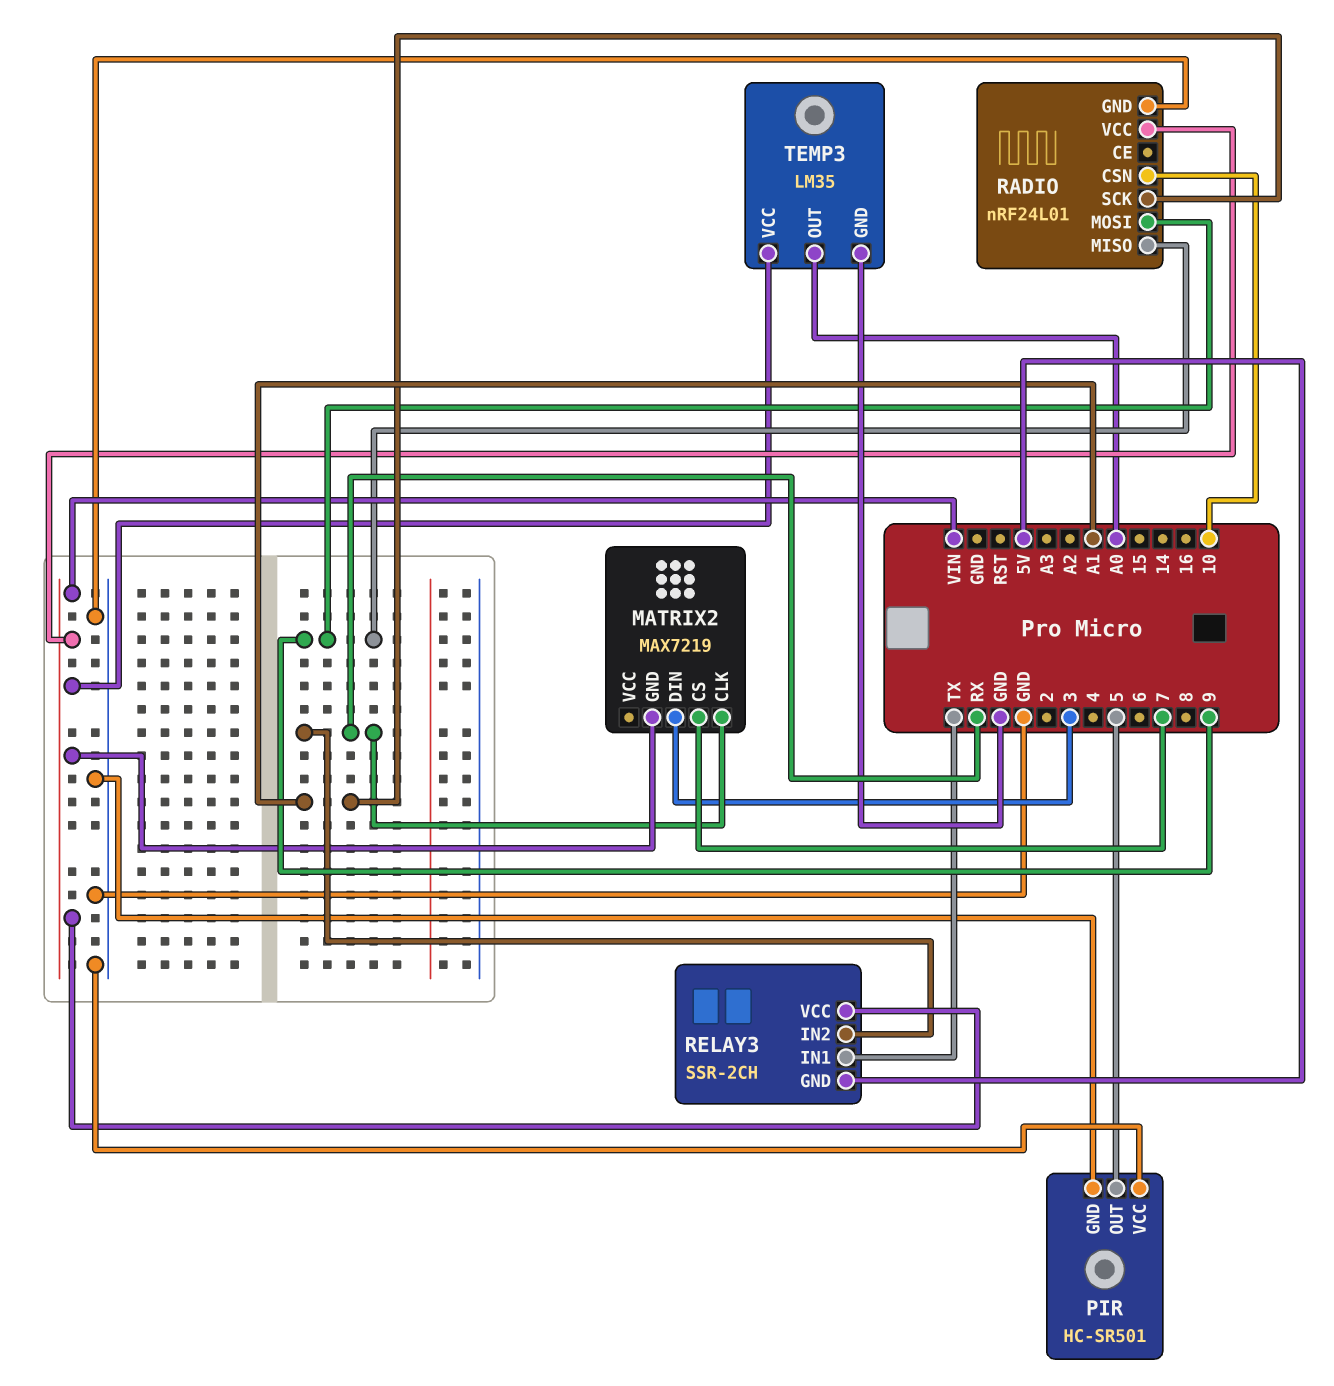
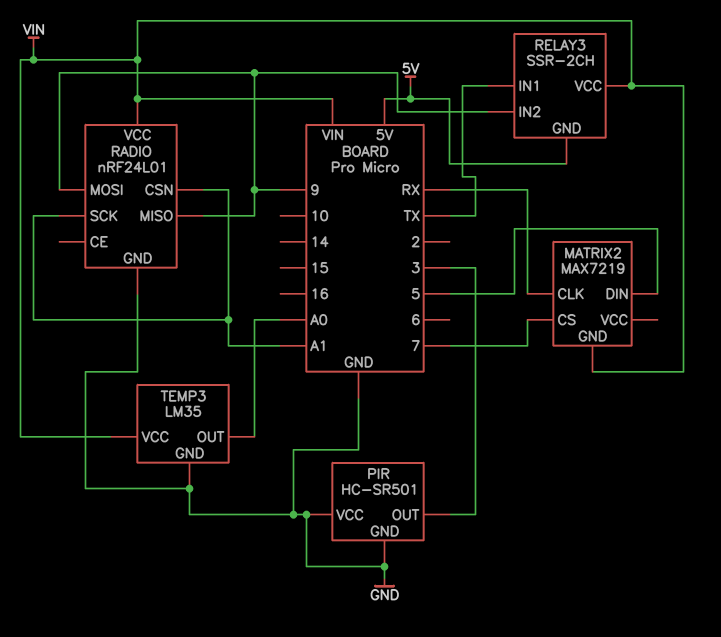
MATRIX2 pin DIN: 3 -> 5
PIR pin OUT: 5 -> 3
RADIO pin CSN: 10 -> A1
RELAY3 pin IN2: RX -> 9

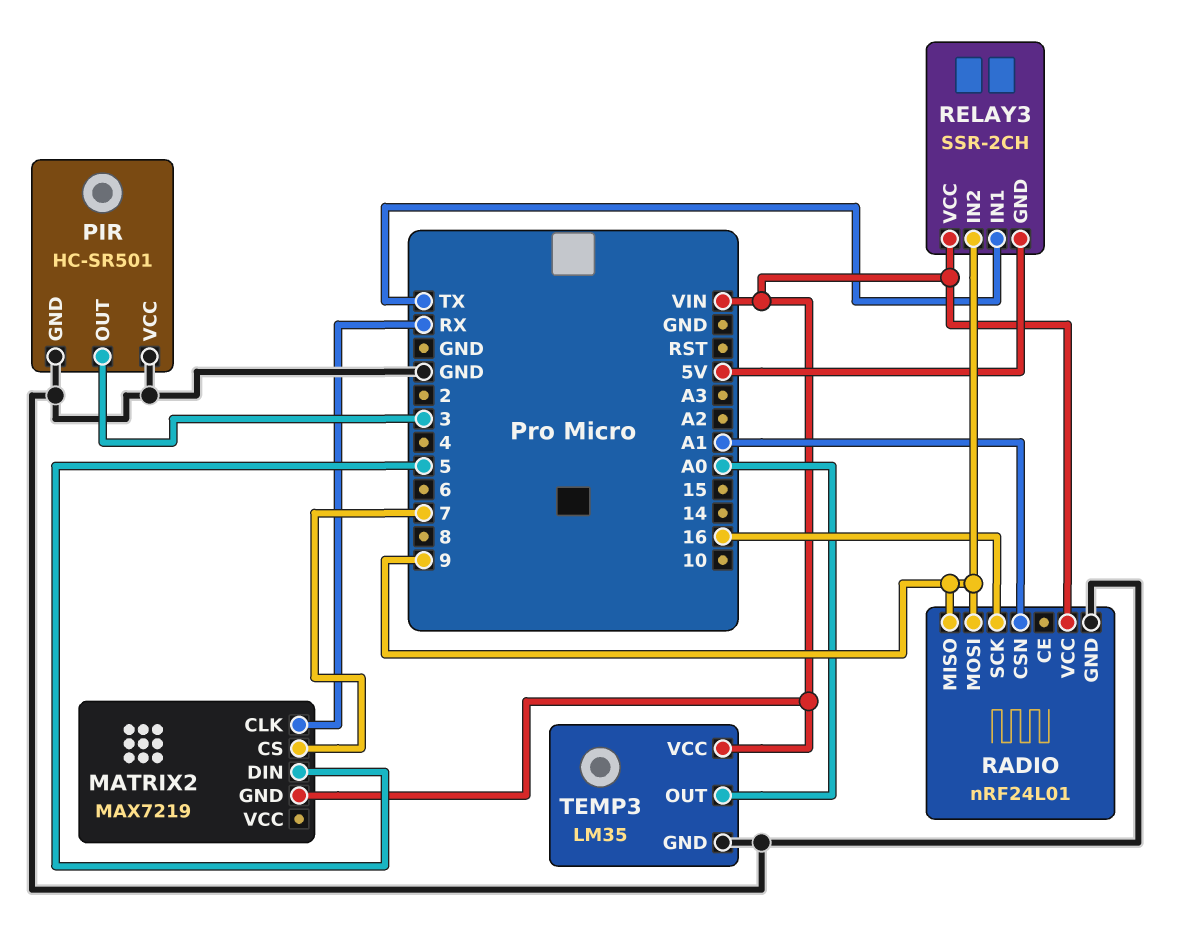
RADIO pin SCK: A1 -> 16

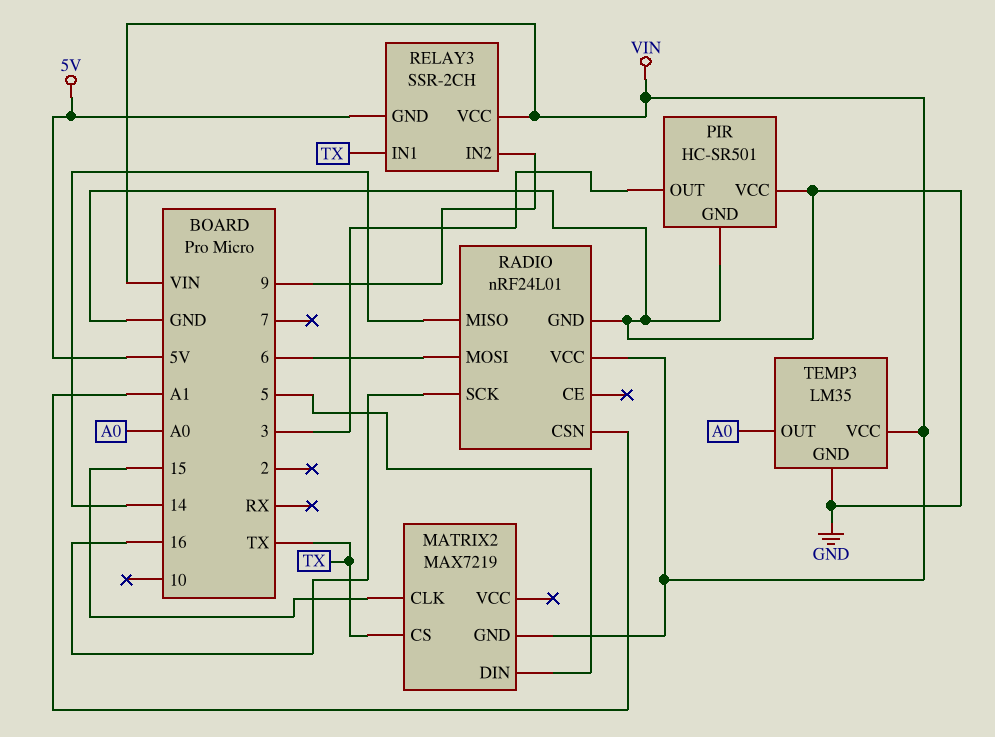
MATRIX2 pin CLK: RX -> 15
MATRIX2 pin CS: 7 -> TX
RADIO pin MISO: 9 -> 14
RADIO pin MOSI: 9 -> 6

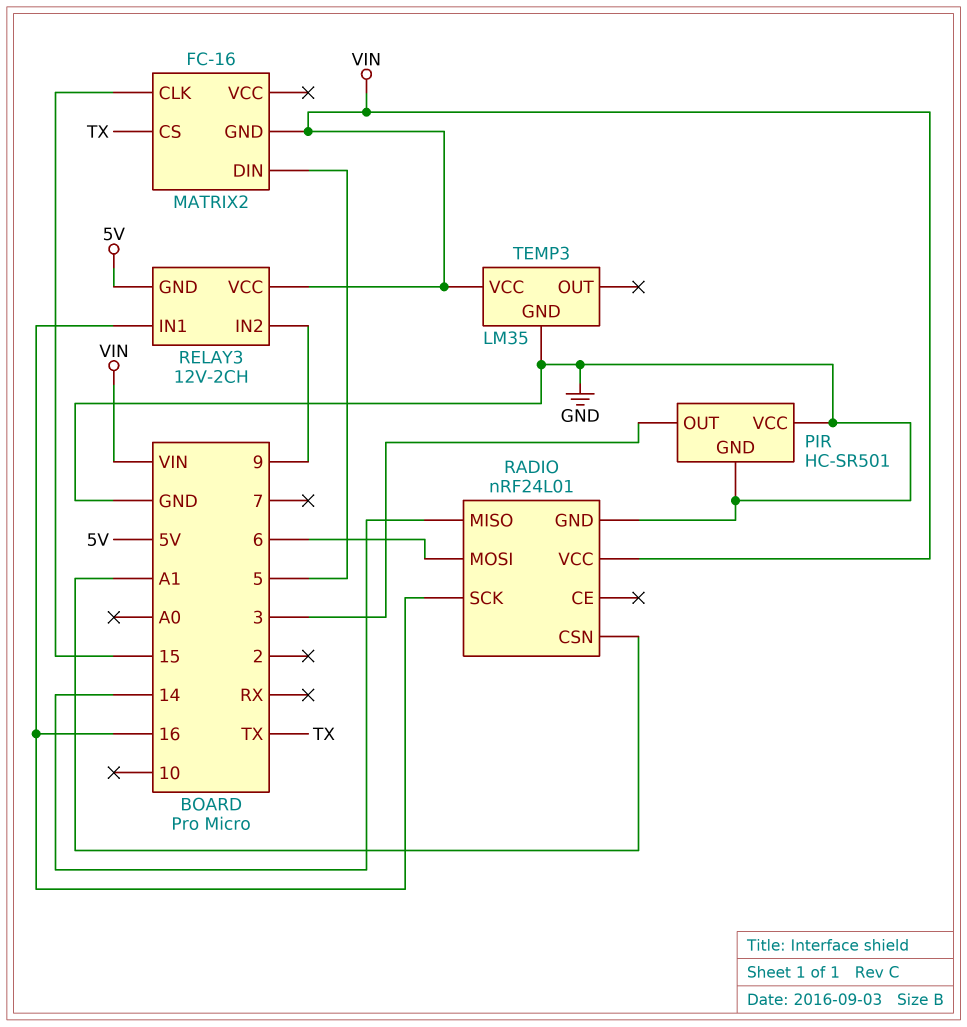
MATRIX2: MAX7219 -> FC-16
RELAY3: SSR-2CH -> 12V-2CH
RELAY3 pin IN1: TX -> 16
TEMP3 pin OUT: A0 -> none

